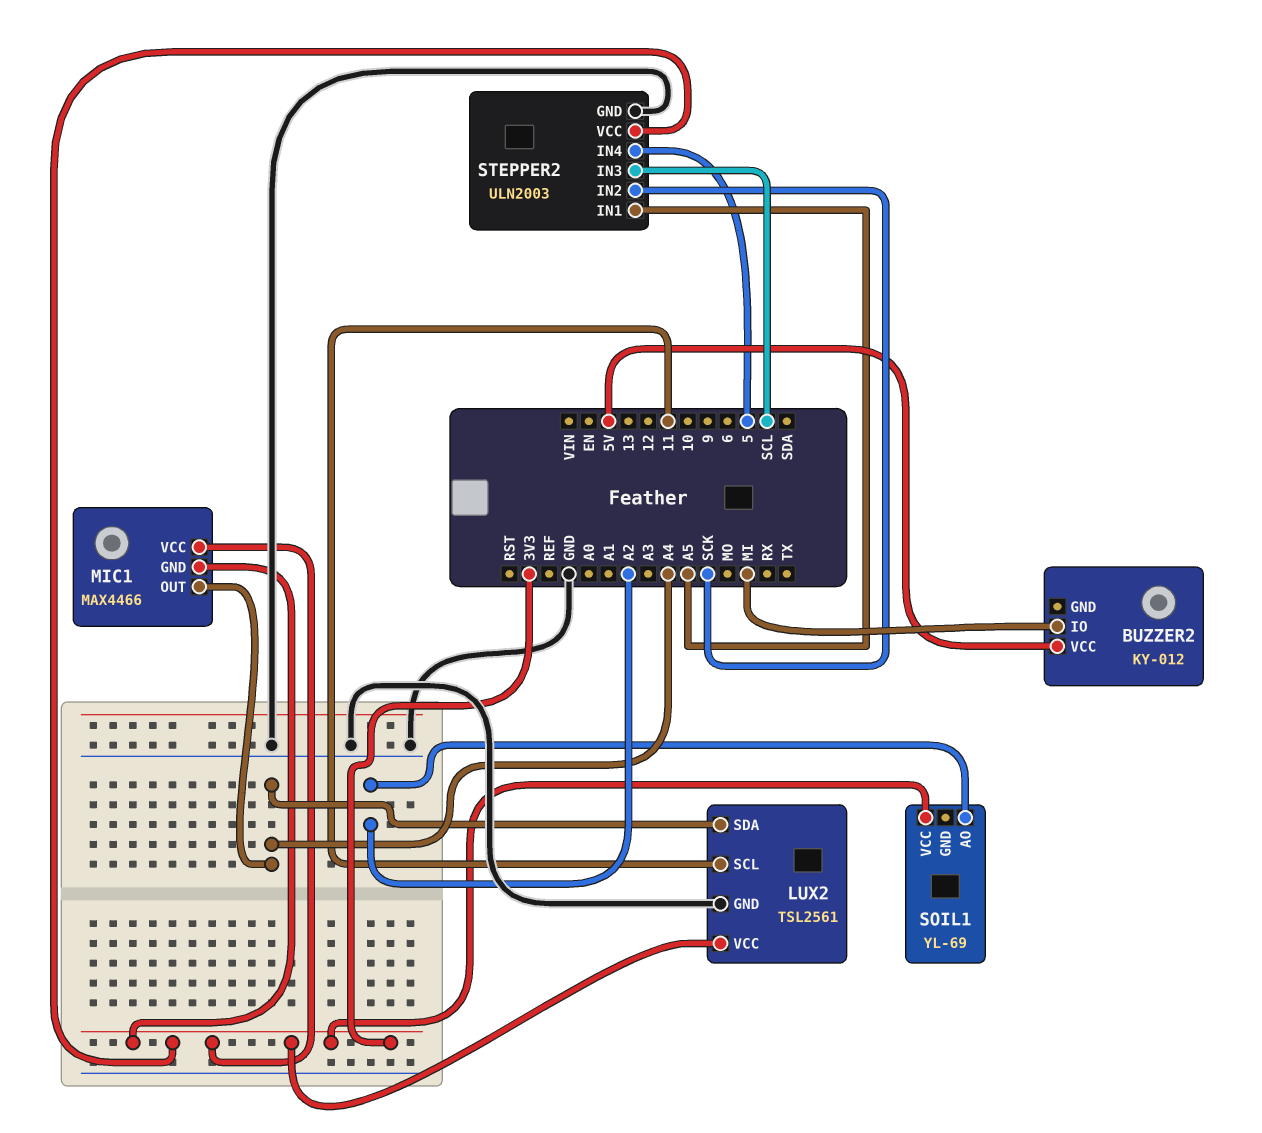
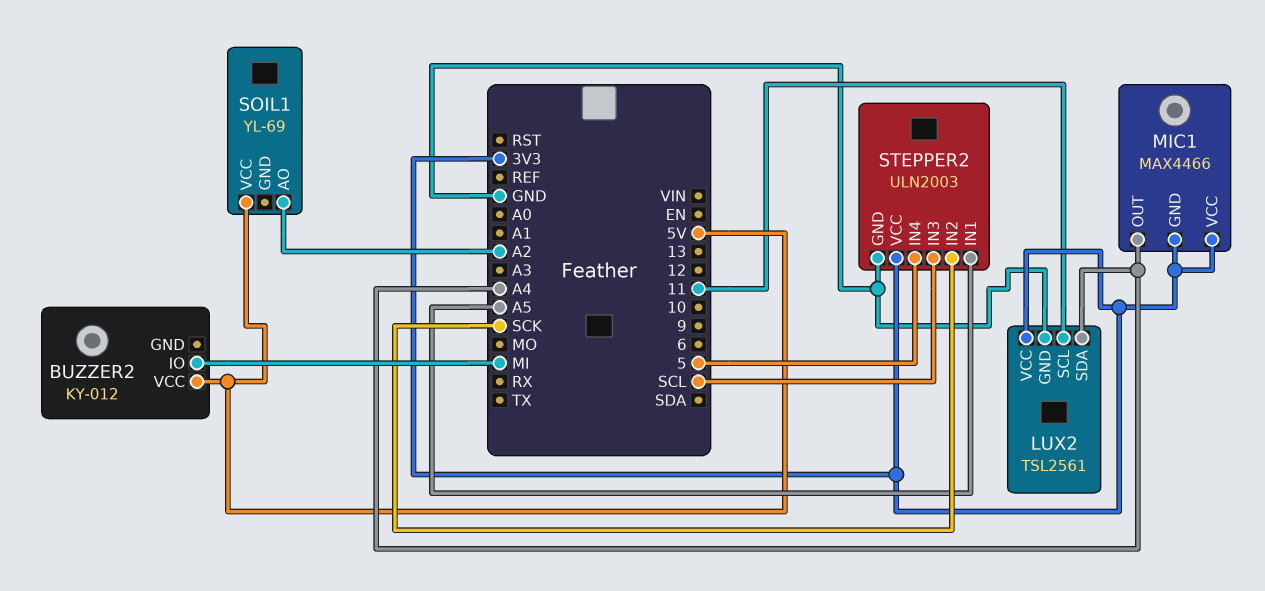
SOIL1 pin VCC: 3V3 -> 5V

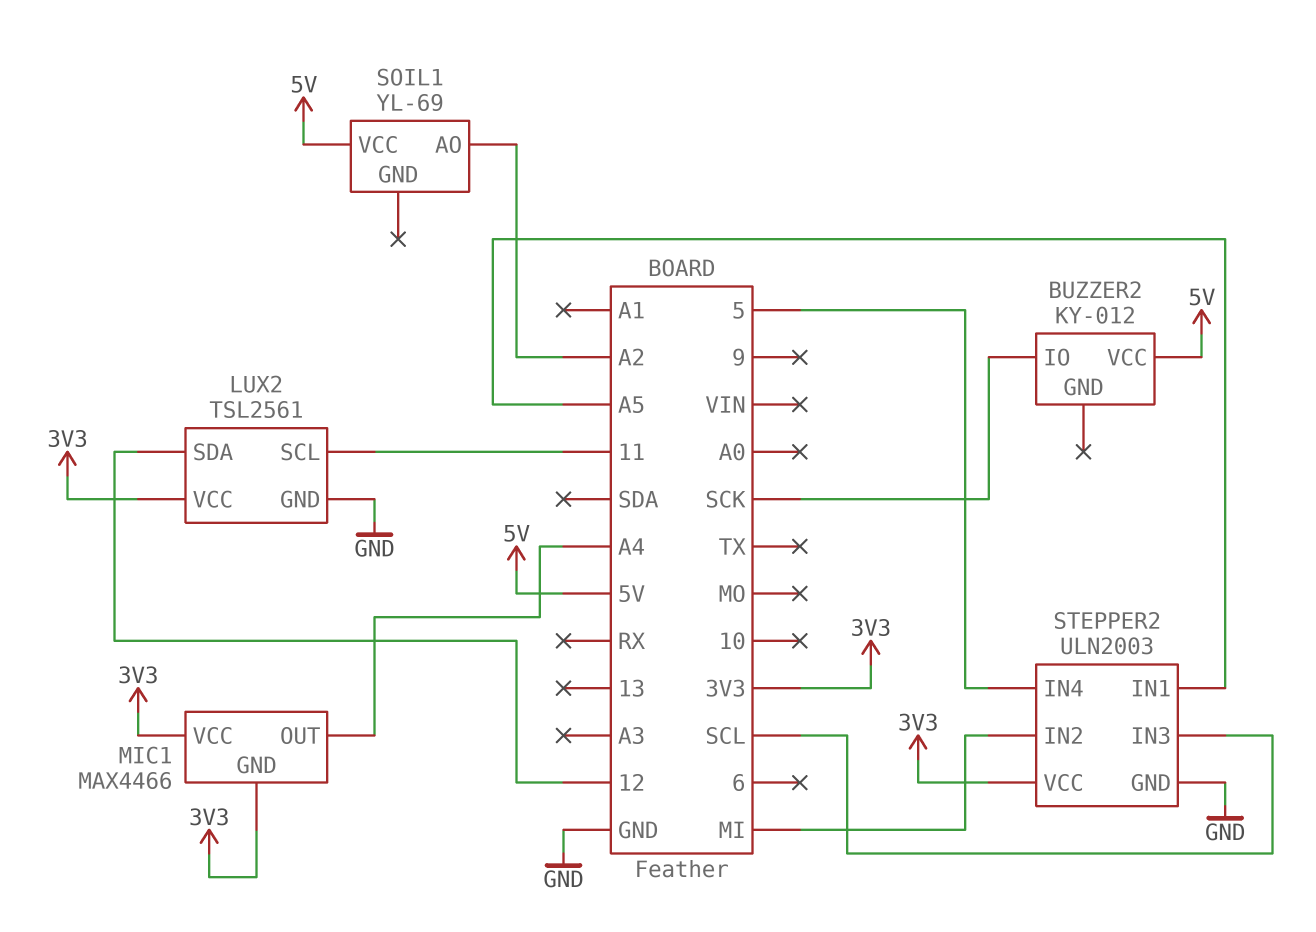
BUZZER2 pin IO: MI -> SCK
LUX2 pin SDA: A4 -> 12
STEPPER2 pin IN2: SCK -> MI

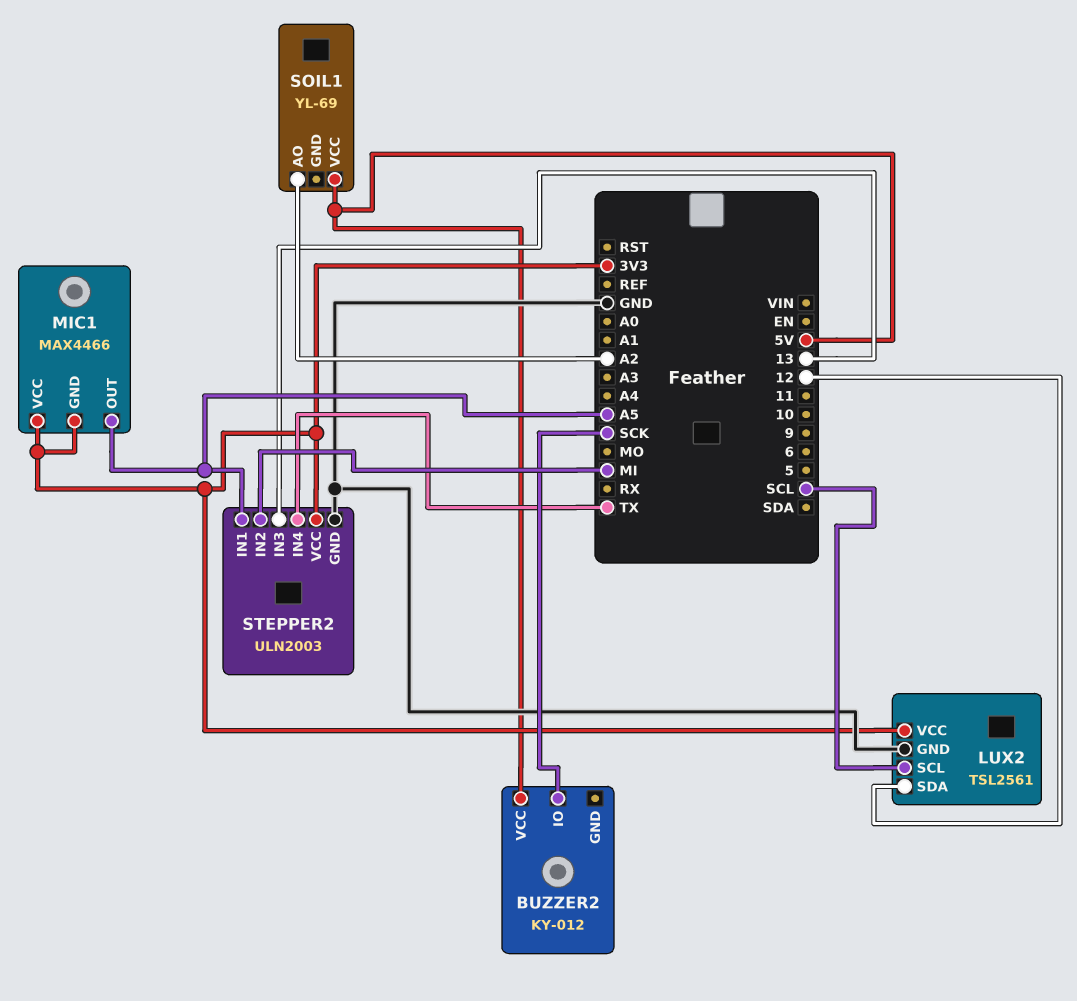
LUX2 pin SCL: 11 -> SCL
MIC1 pin OUT: A4 -> A5
STEPPER2 pin IN3: SCL -> 13
STEPPER2 pin IN4: 5 -> TX

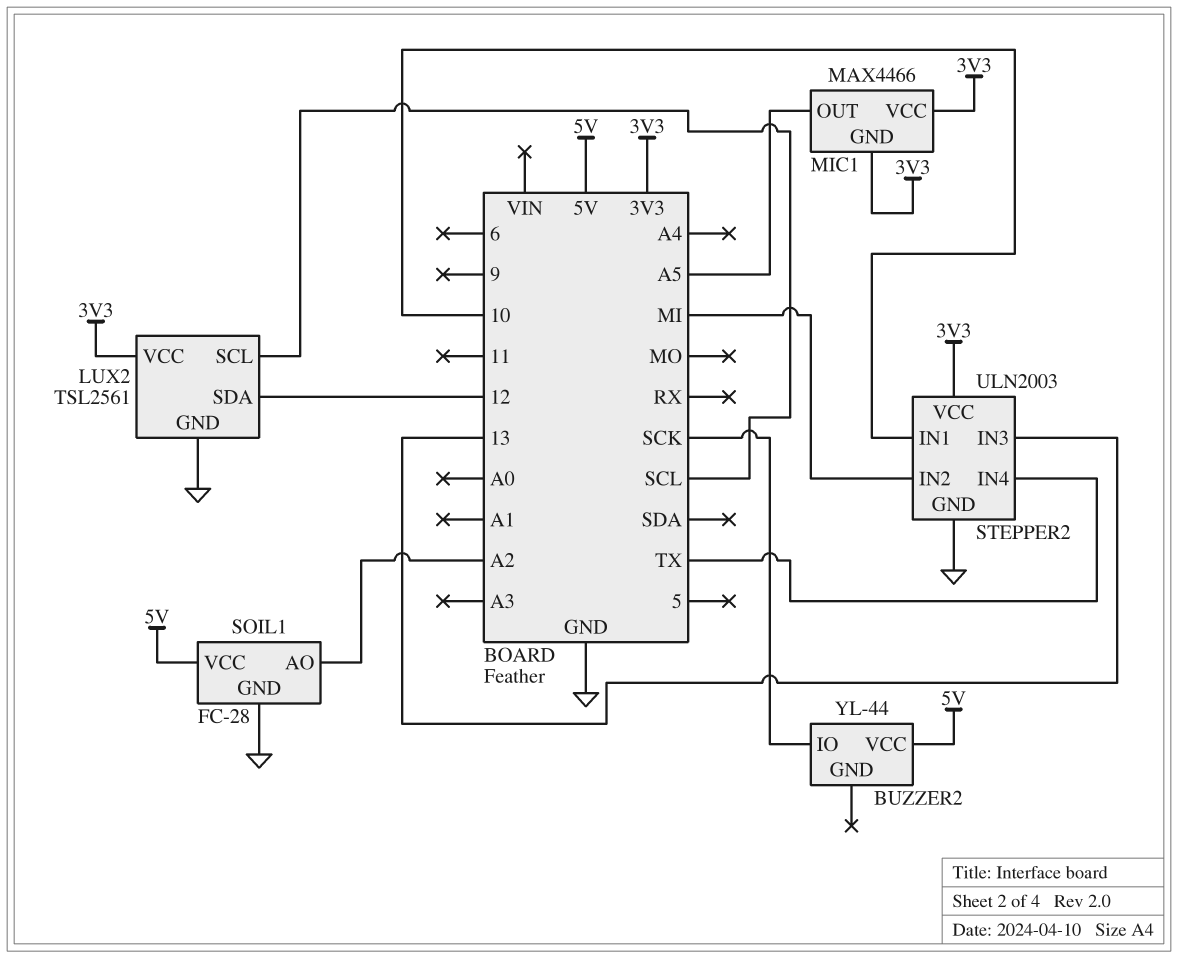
BUZZER2: KY-012 -> YL-44
SOIL1: YL-69 -> FC-28
SOIL1 pin GND: none -> GND
STEPPER2 pin IN1: A5 -> 10

